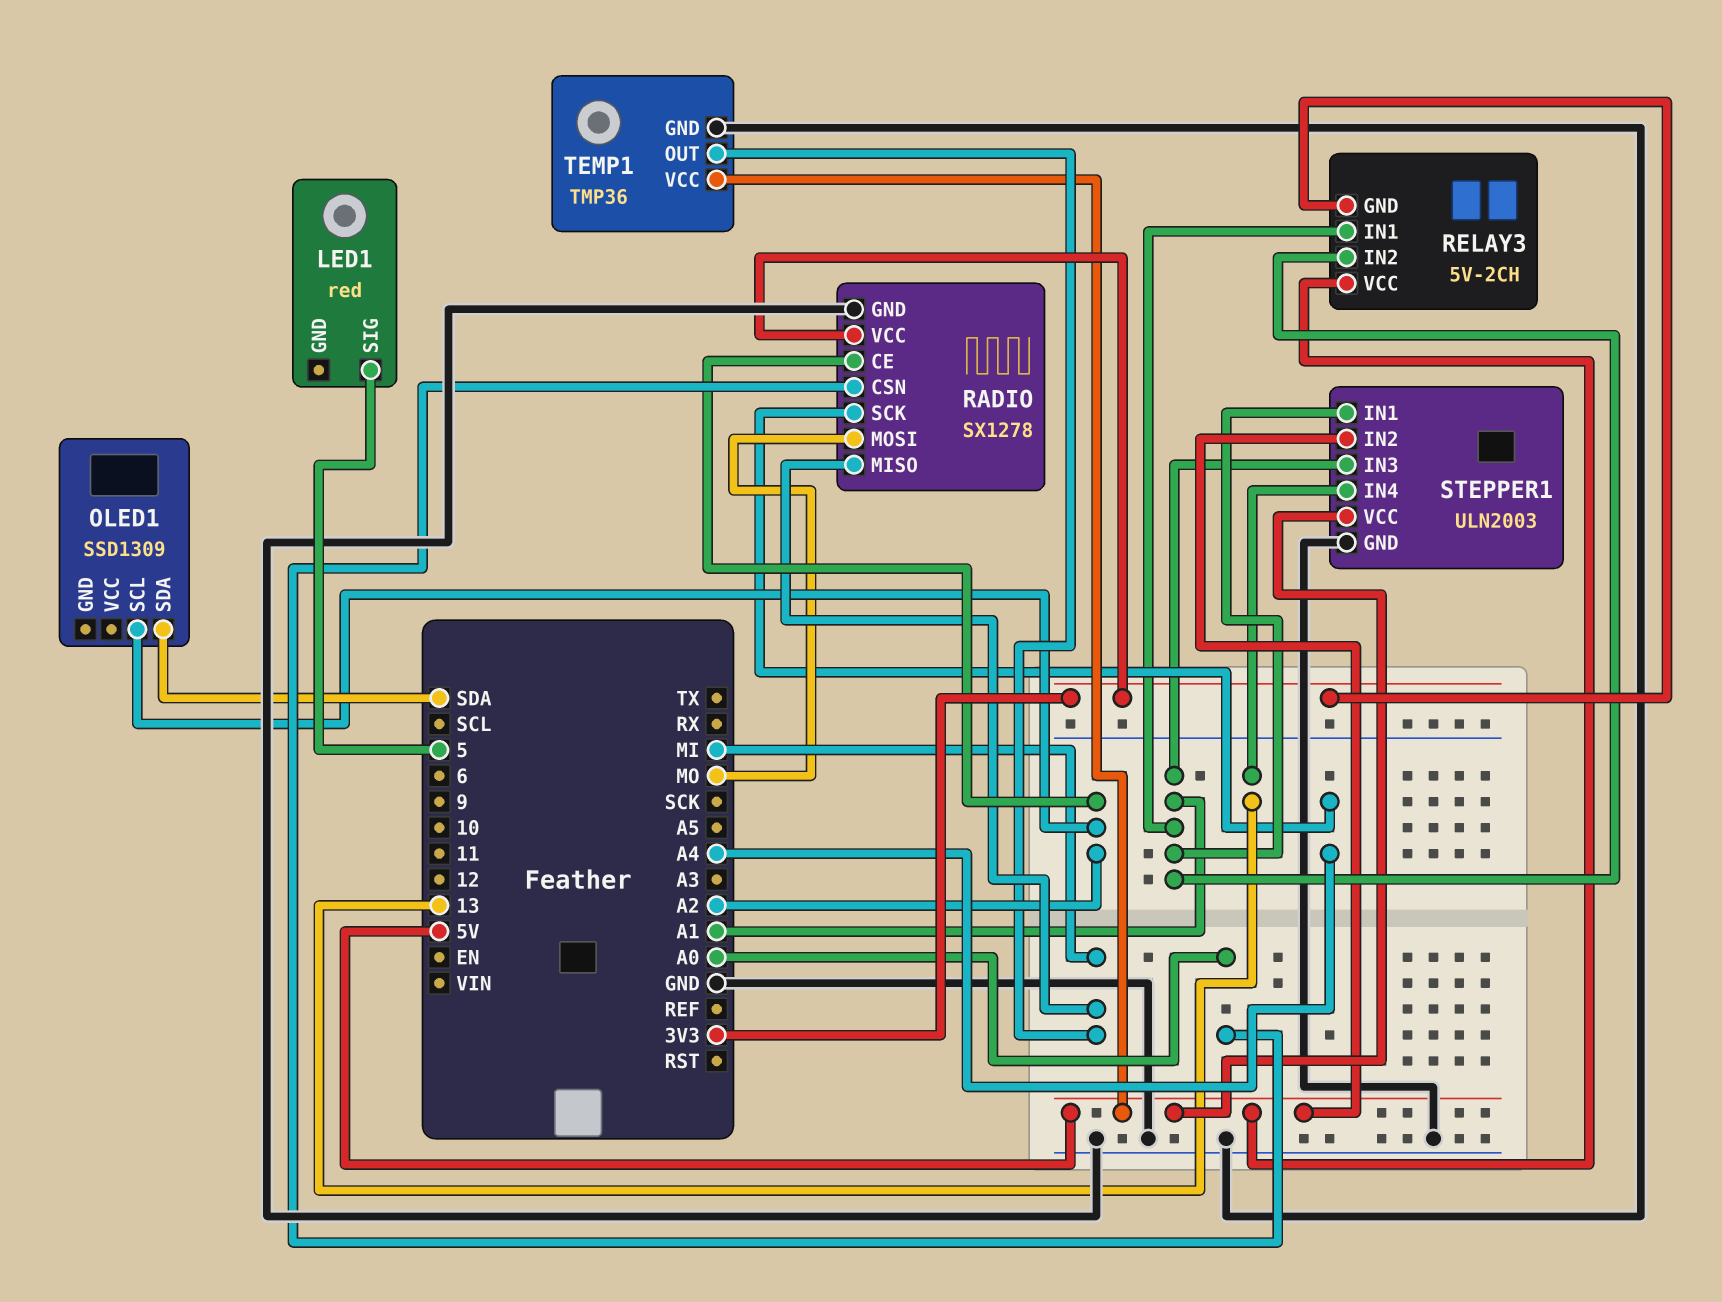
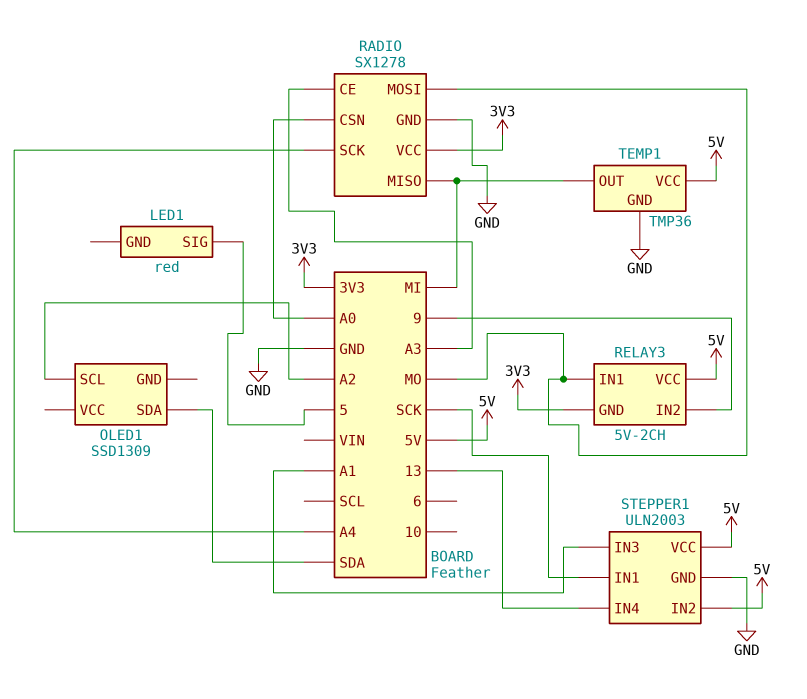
RADIO pin CE: A2 -> A3
RELAY3 pin IN1: A1 -> MO
RELAY3 pin IN2: A1 -> 9
STEPPER1 pin IN1: A1 -> SCK

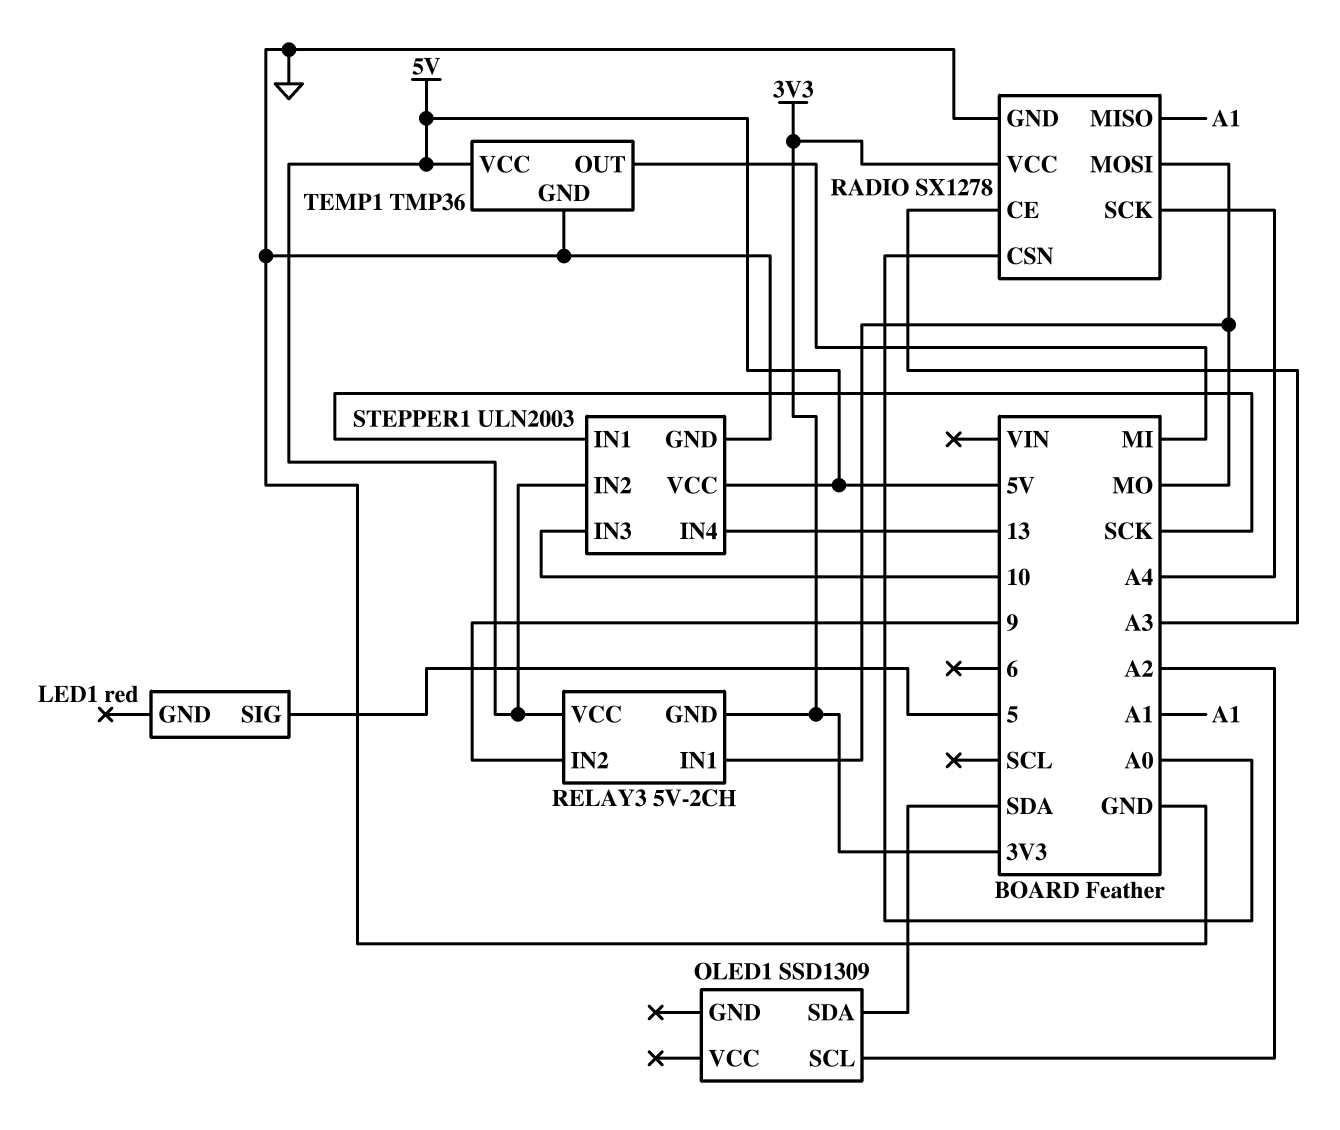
RADIO pin MISO: MI -> A1
STEPPER1 pin IN3: A1 -> 10

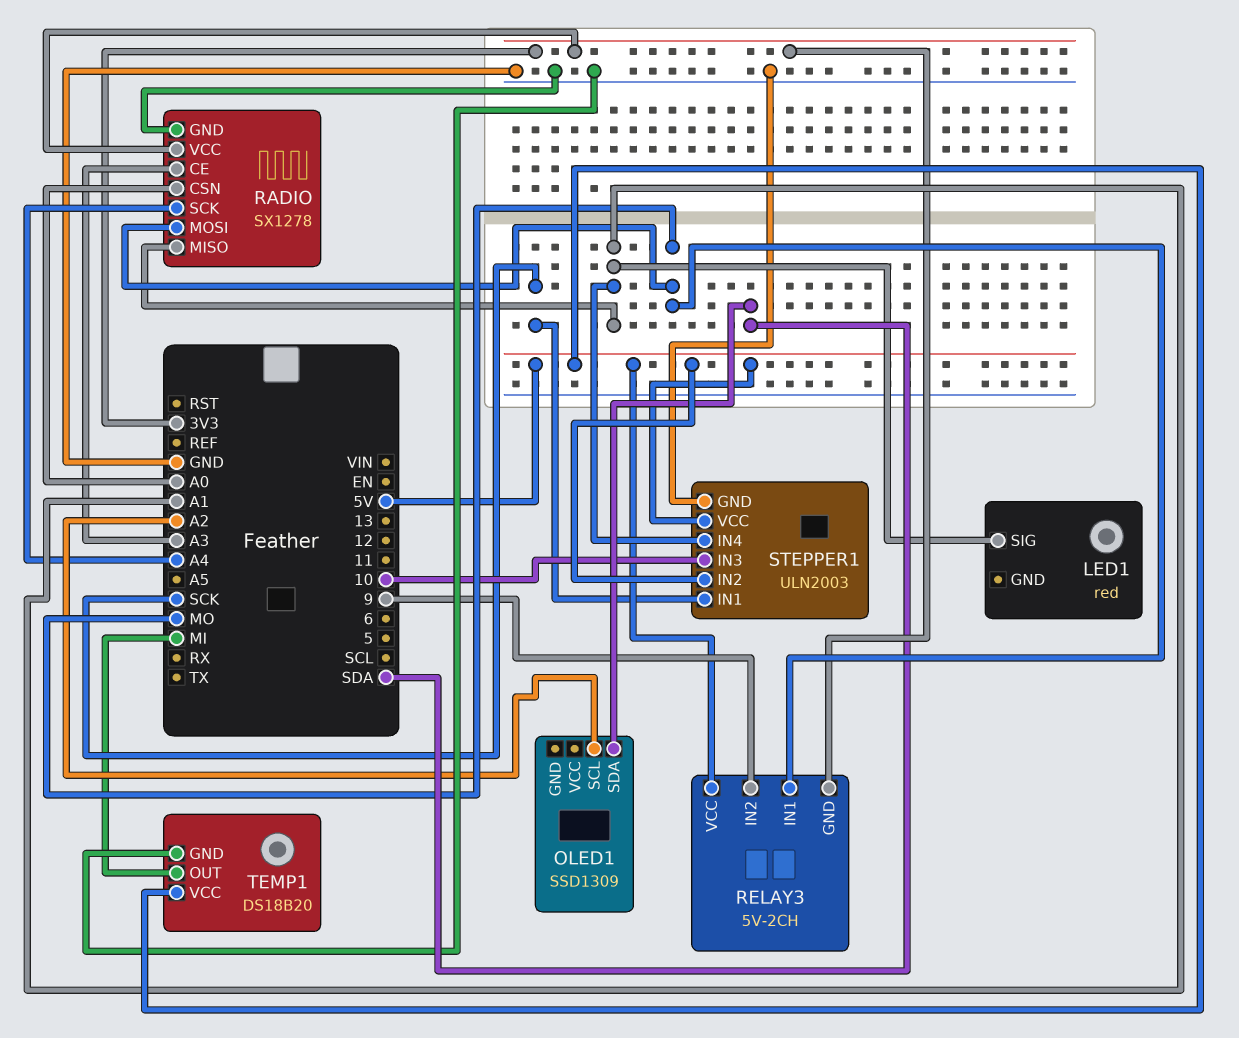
LED1 pin SIG: 5 -> A1
STEPPER1 pin IN4: 13 -> A1
TEMP1: TMP36 -> DS18B20

